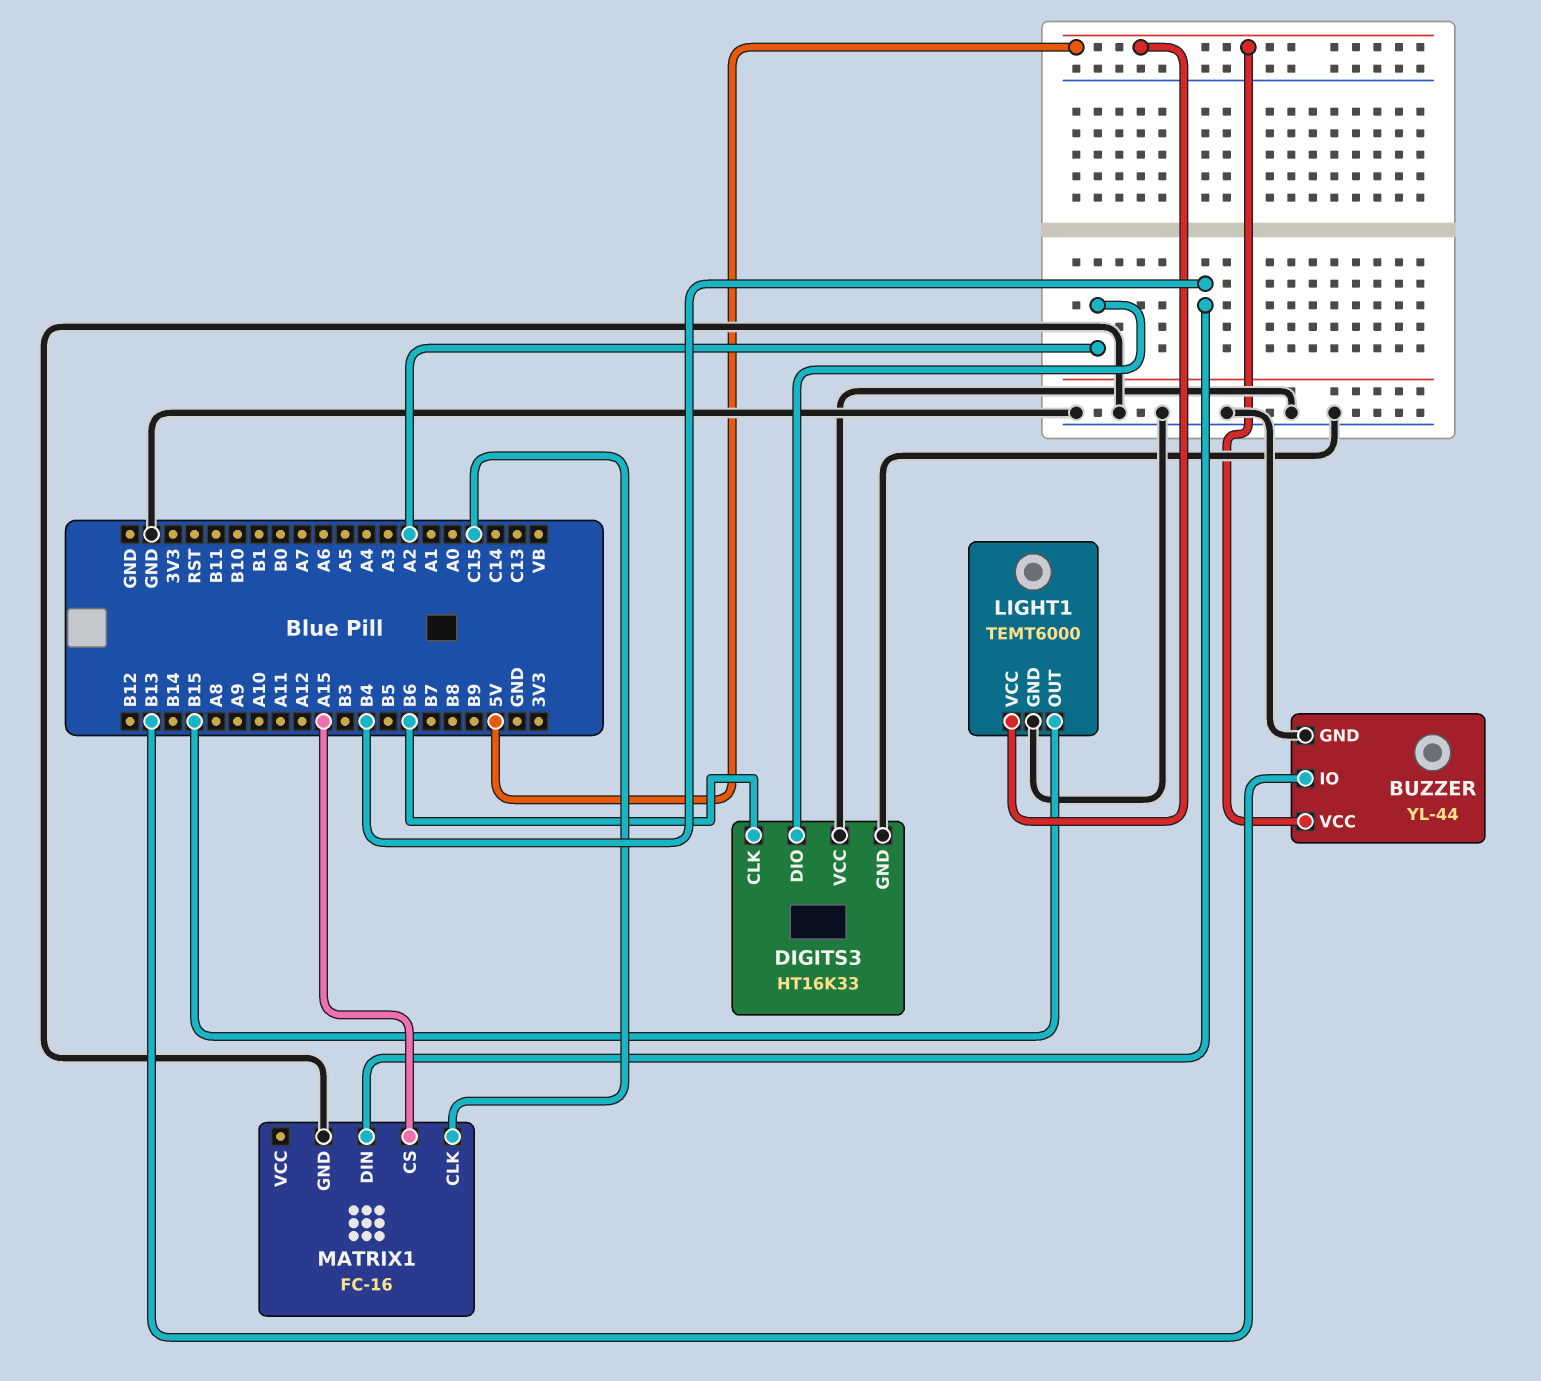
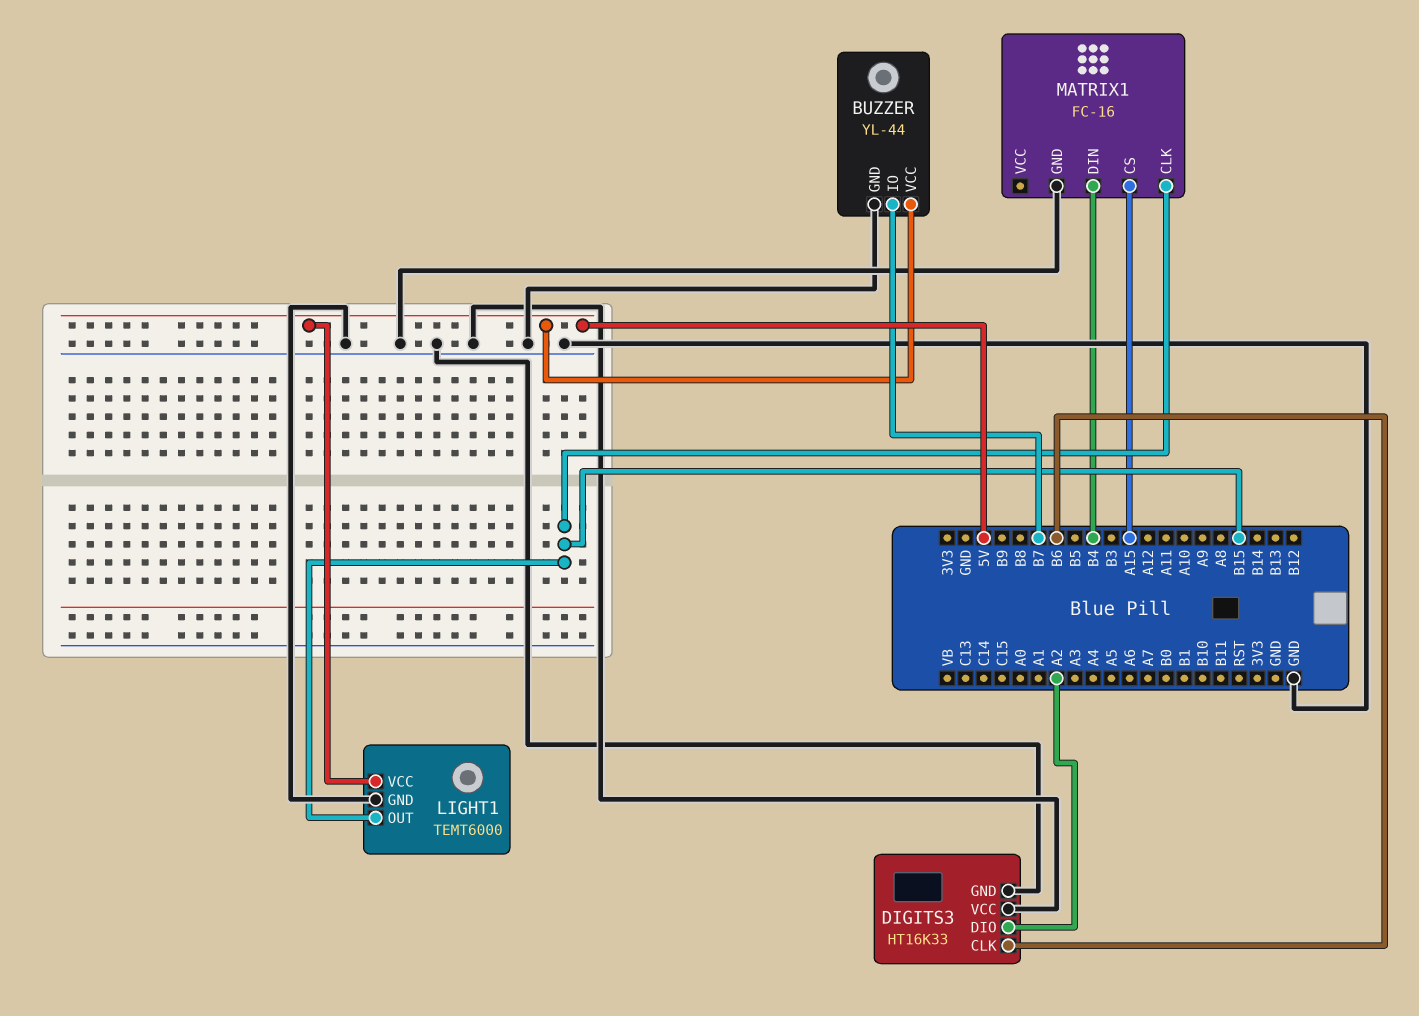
BUZZER pin IO: B13 -> B7
MATRIX1 pin CLK: C15 -> B15

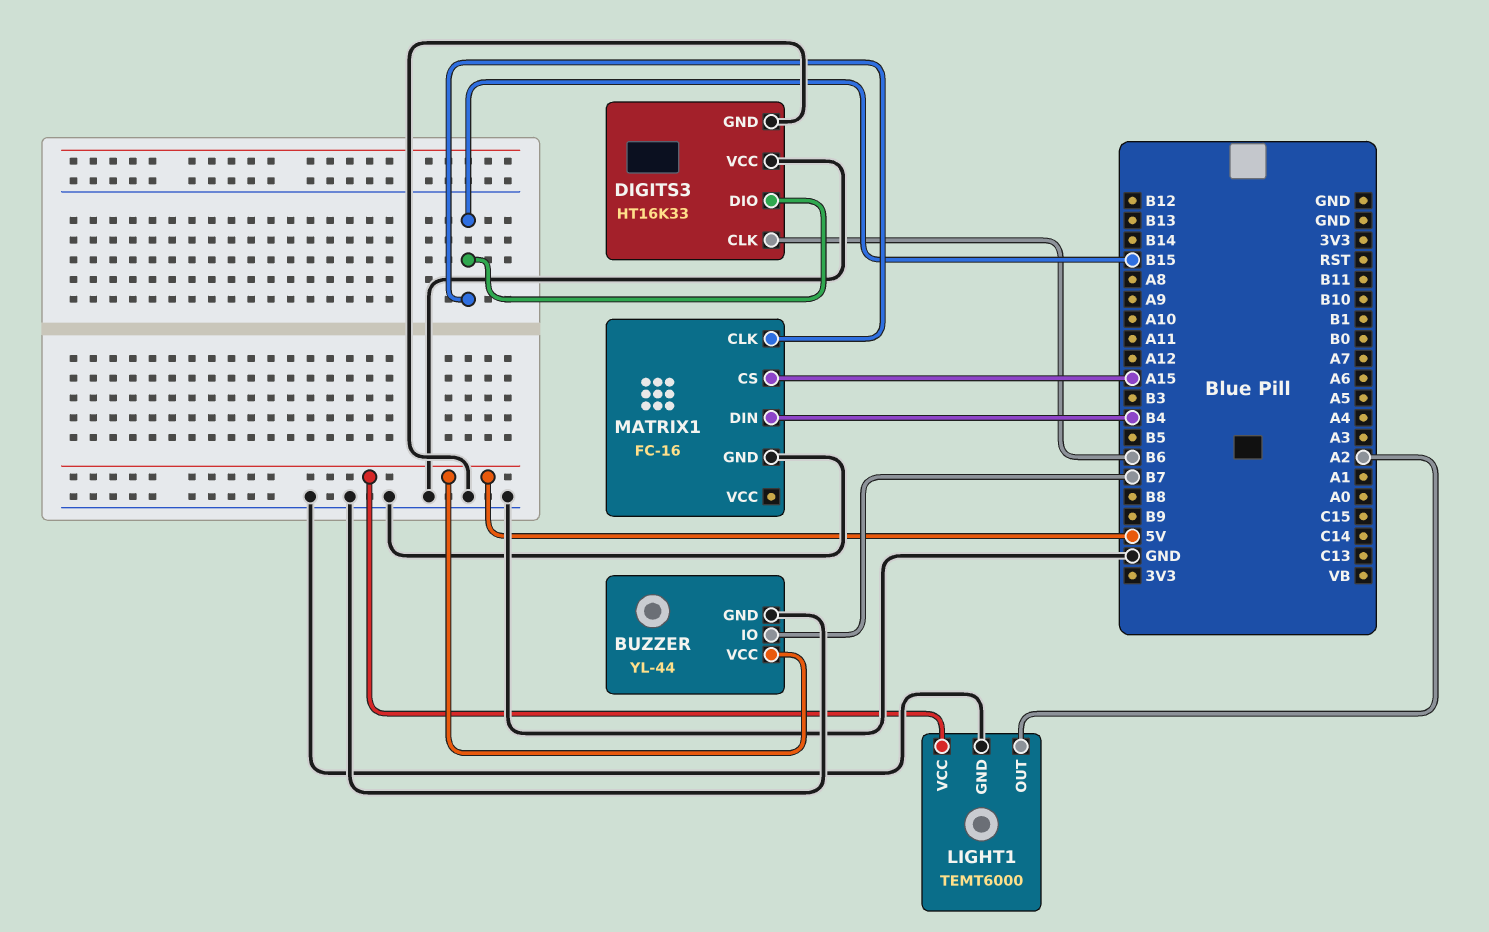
DIGITS3 pin DIO: A2 -> B15
LIGHT1 pin OUT: B15 -> A2

